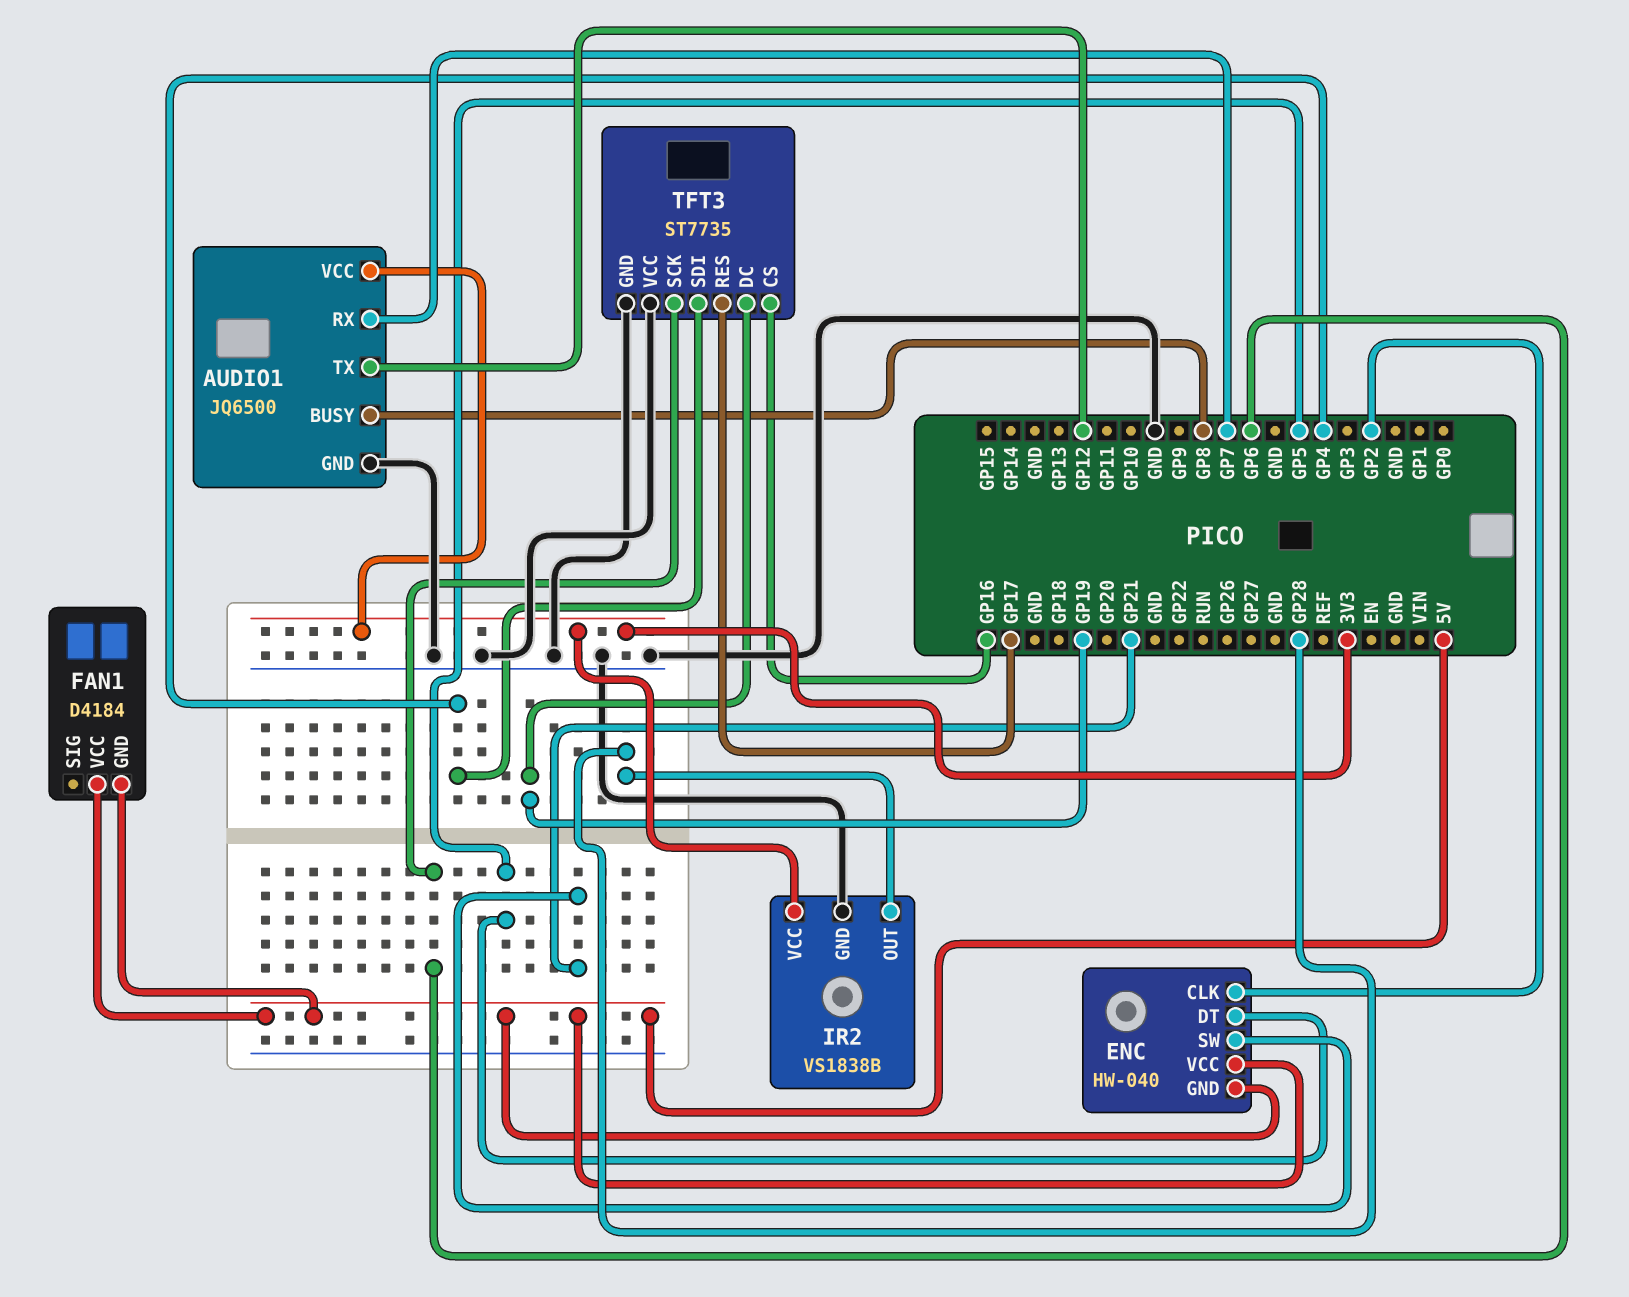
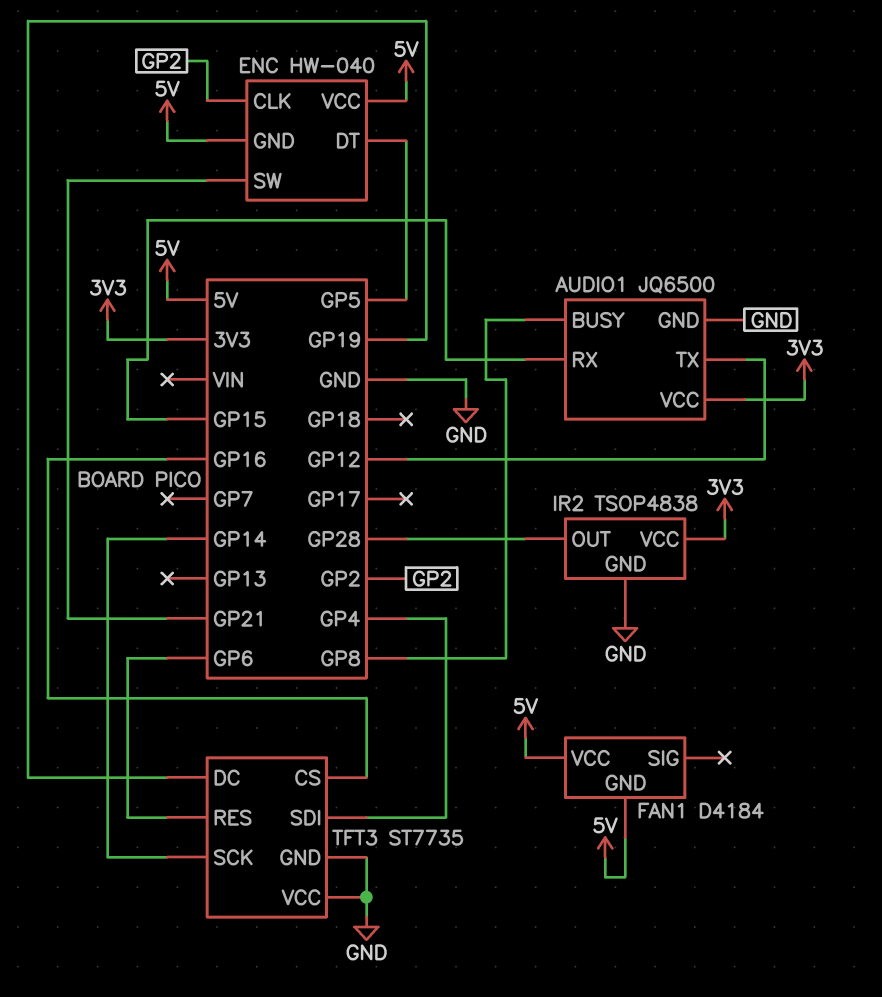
AUDIO1 pin RX: GP7 -> GP15
IR2: VS1838B -> TSOP4838
TFT3 pin RES: GP17 -> GP6
TFT3 pin SCK: GP6 -> GP14

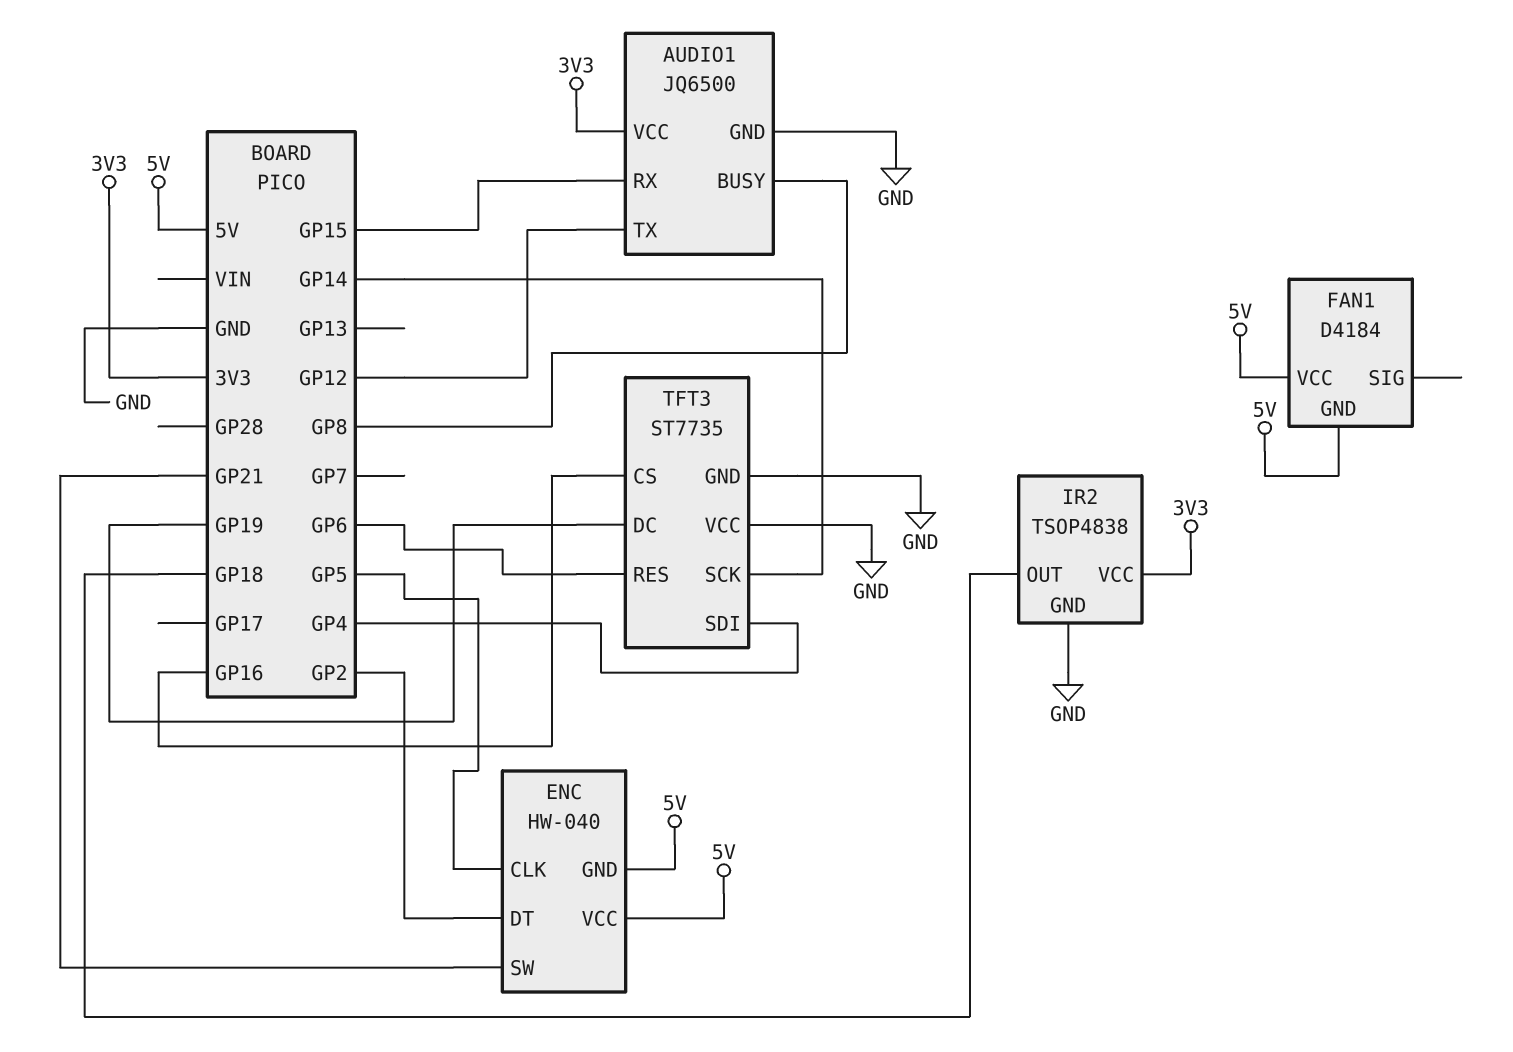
ENC pin CLK: GP2 -> GP5
ENC pin DT: GP5 -> GP2
IR2 pin OUT: GP28 -> GP18

